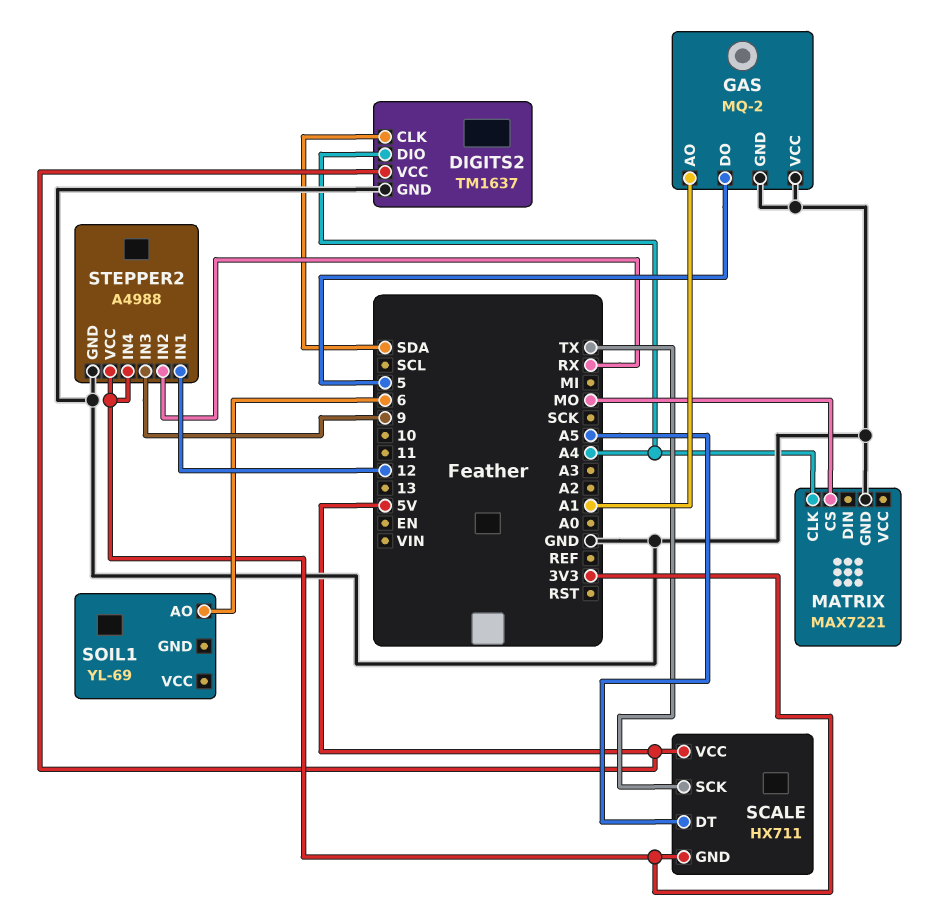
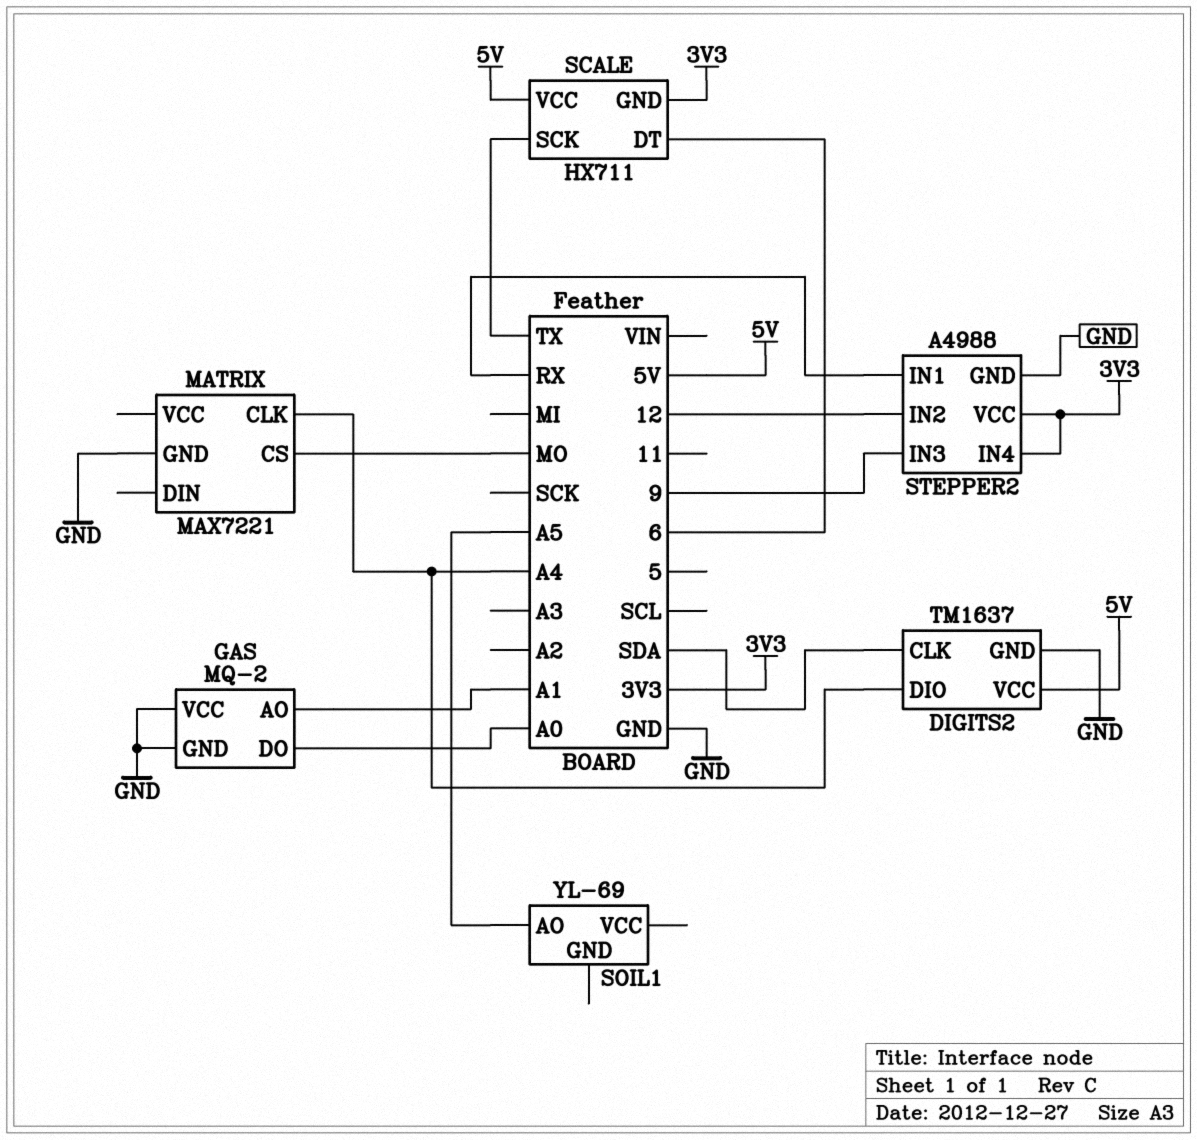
GAS pin DO: 5 -> A0
SCALE pin DT: A5 -> 6
SOIL1 pin AO: 6 -> A5
STEPPER2 pin IN1: 12 -> RX
STEPPER2 pin IN2: RX -> 12

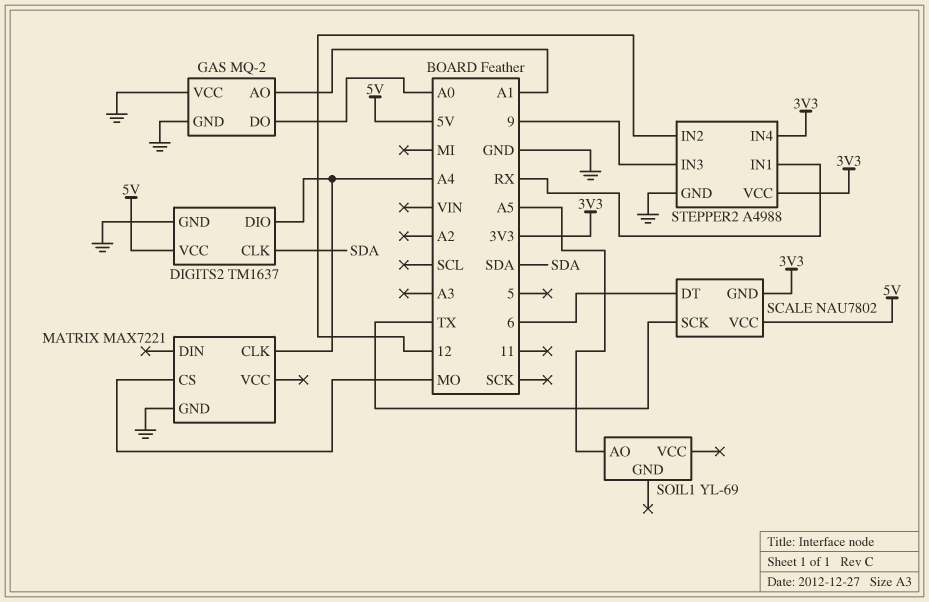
SCALE: HX711 -> NAU7802

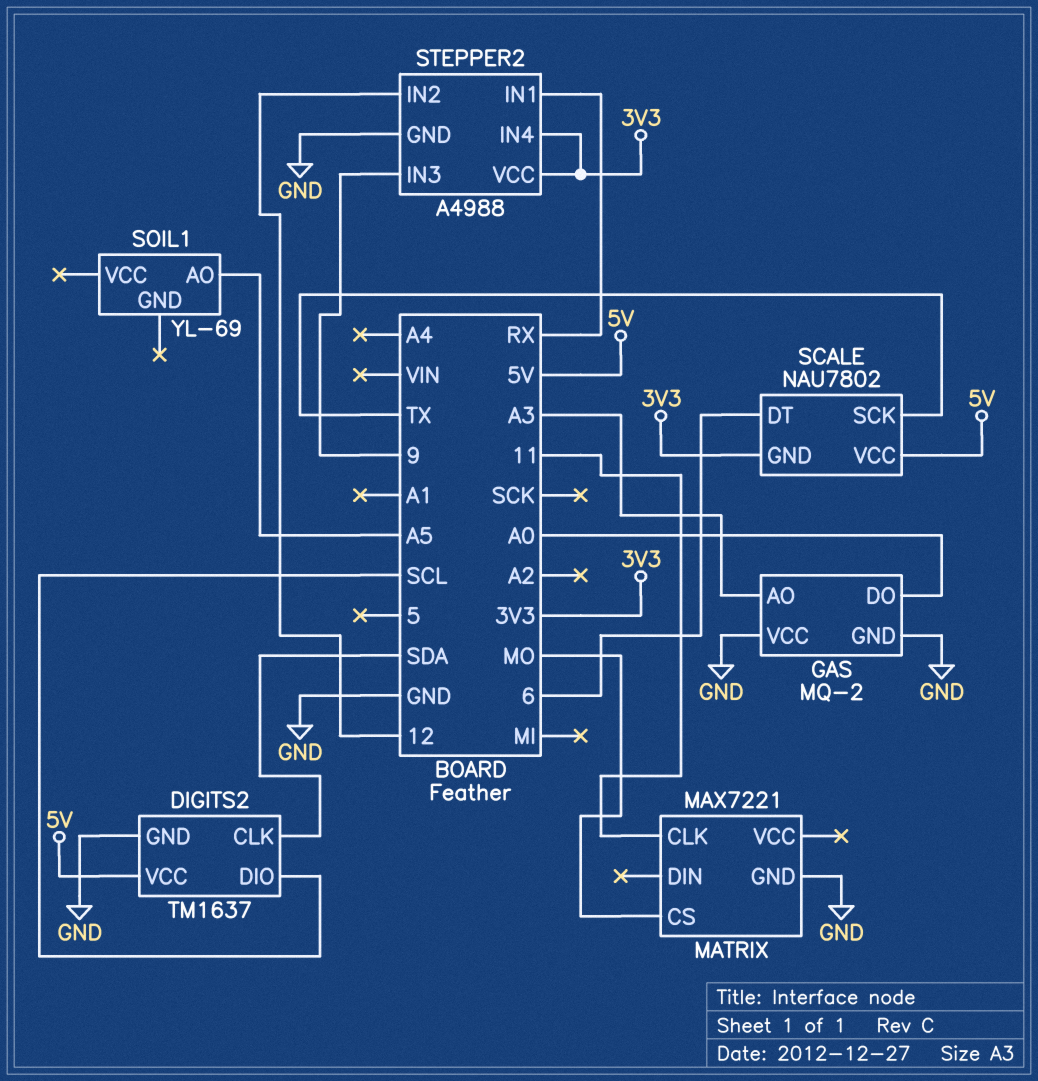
DIGITS2 pin DIO: A4 -> SCL
GAS pin AO: A1 -> A3
MATRIX pin CLK: A4 -> 11

